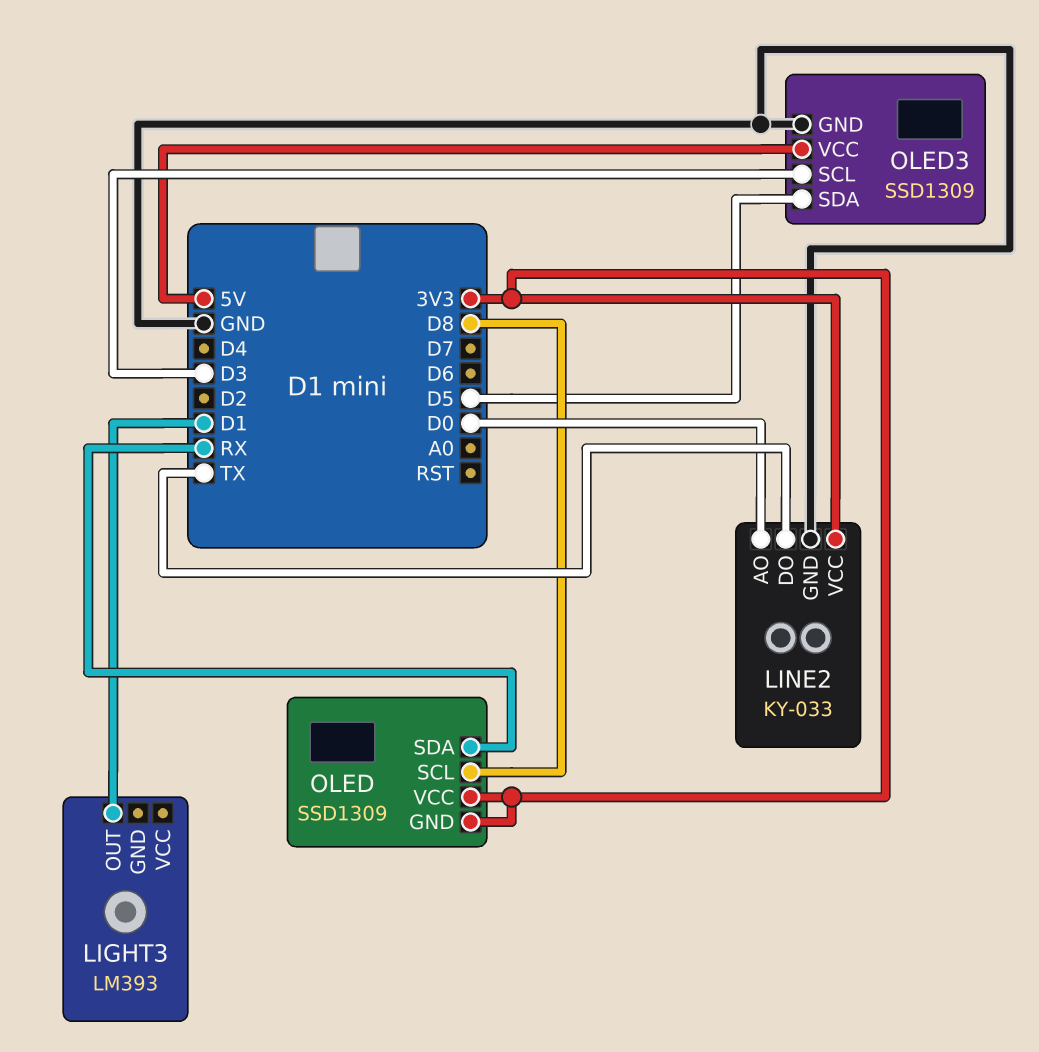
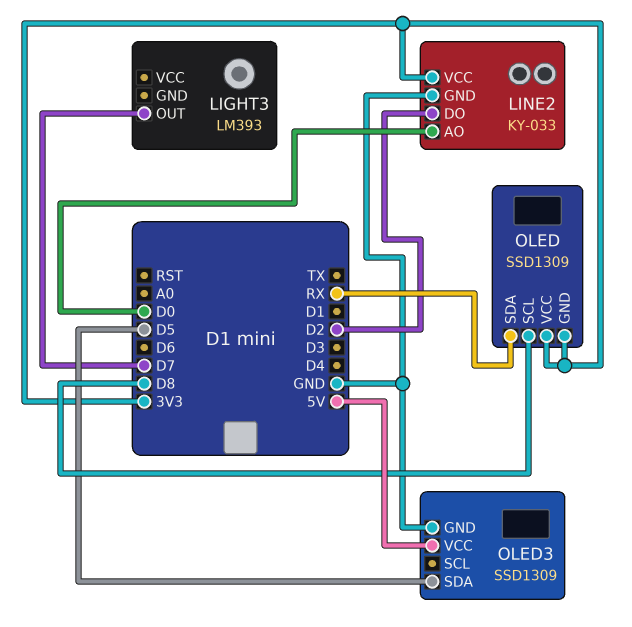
LIGHT3 pin OUT: D1 -> D7
LINE2 pin DO: TX -> D2
OLED3 pin SCL: D3 -> none

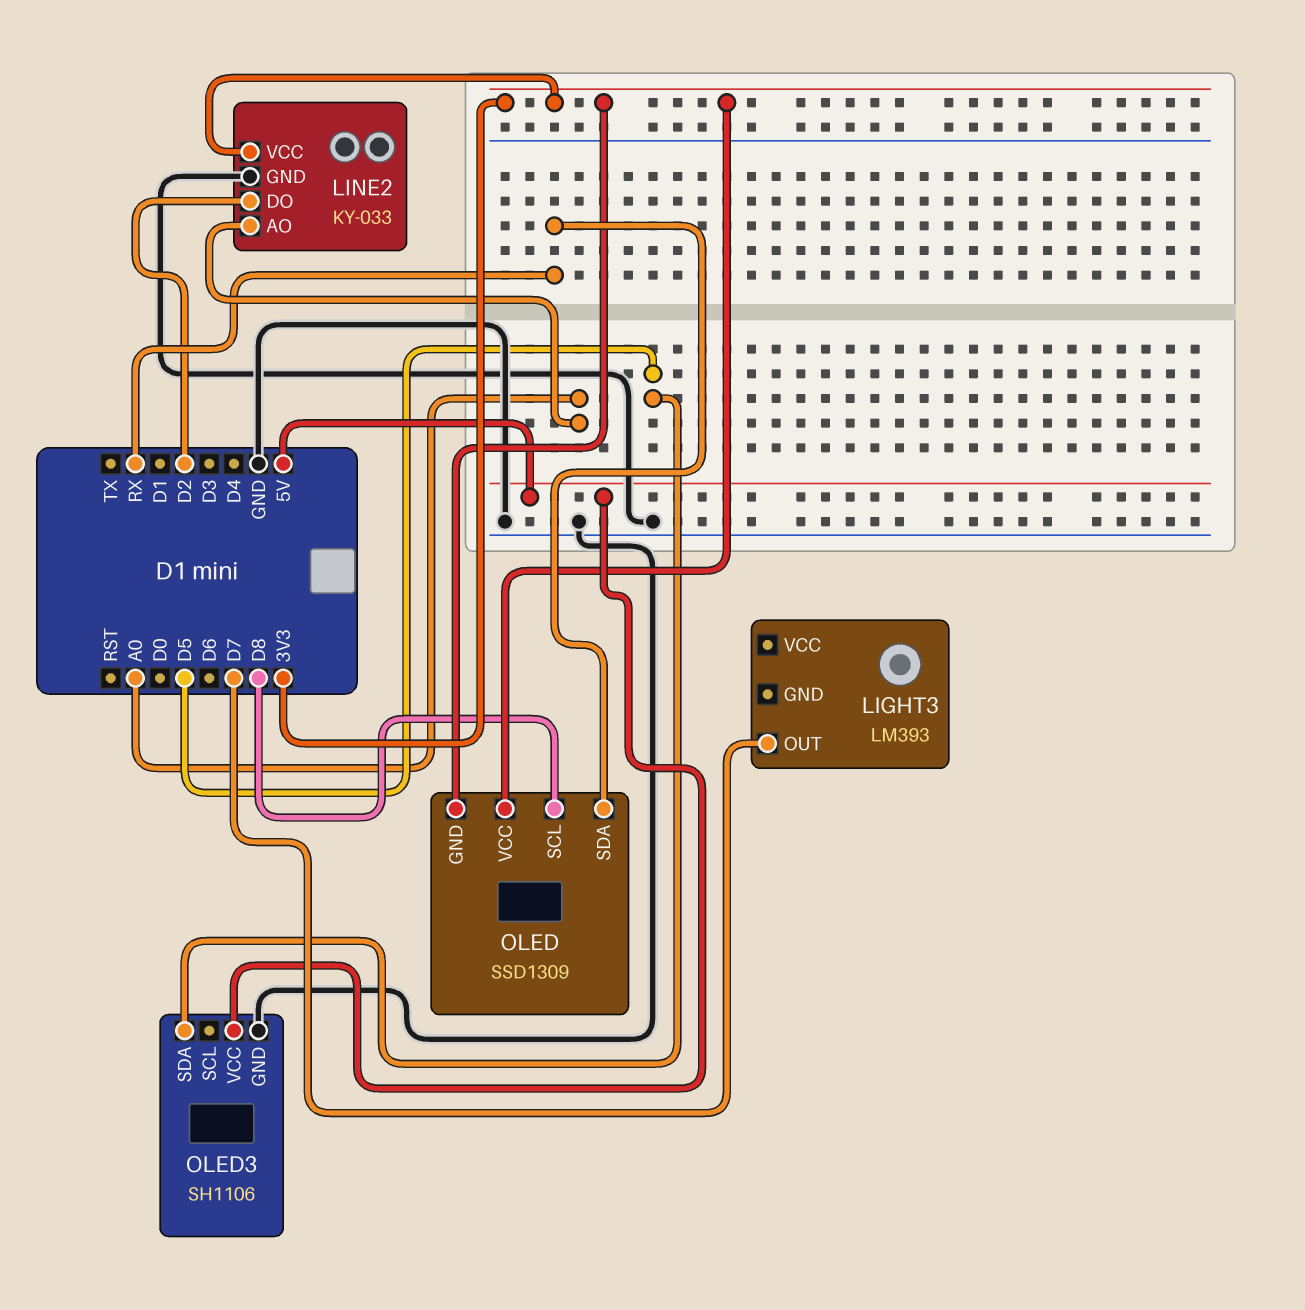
LINE2 pin AO: D0 -> A0
OLED3: SSD1309 -> SH1106

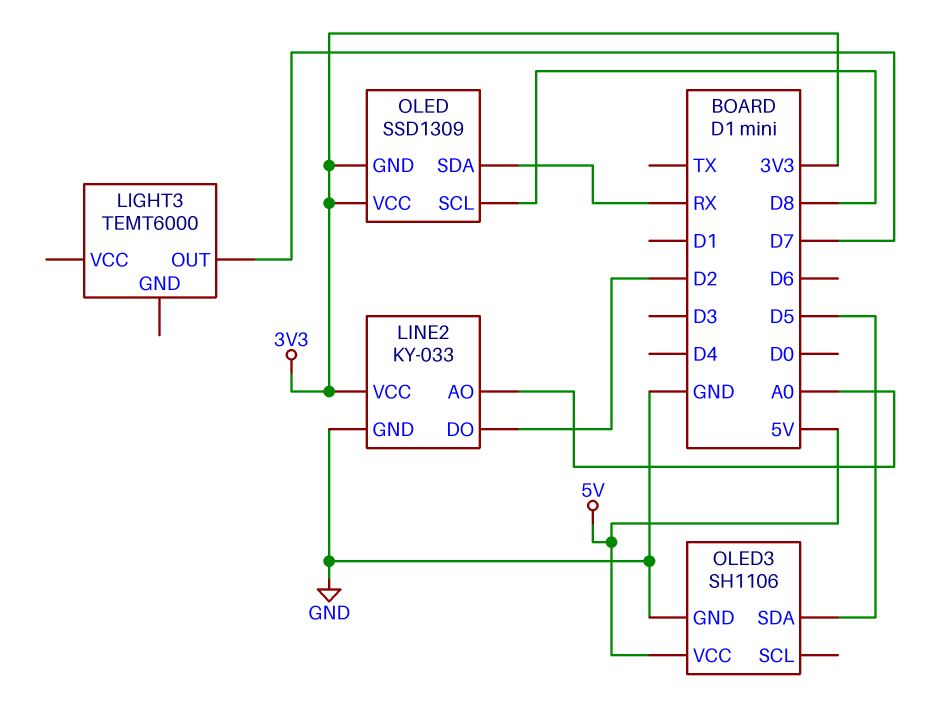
LIGHT3: LM393 -> TEMT6000

